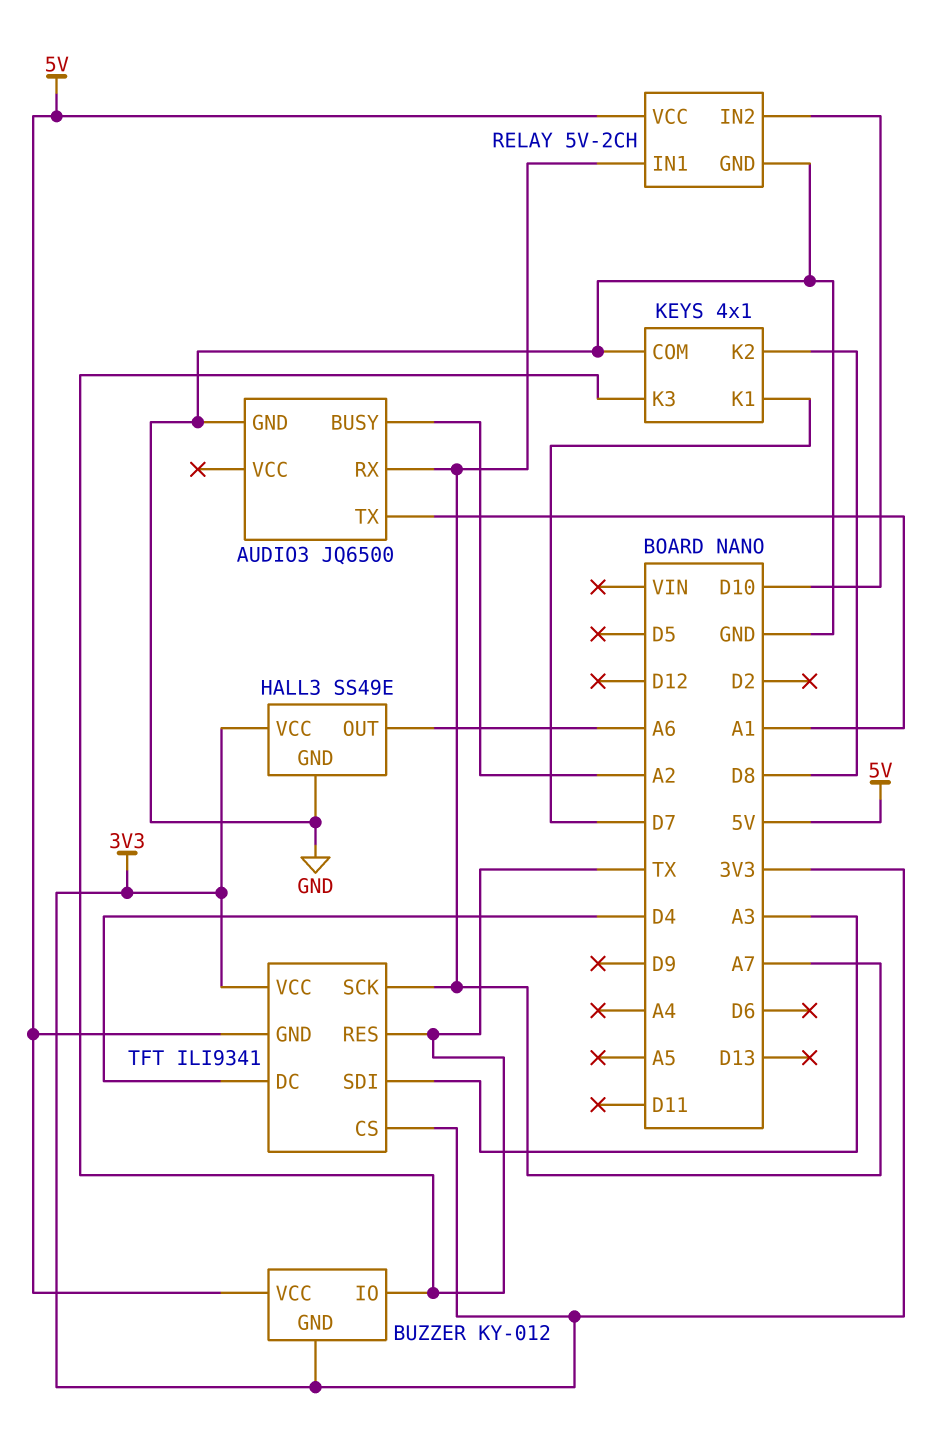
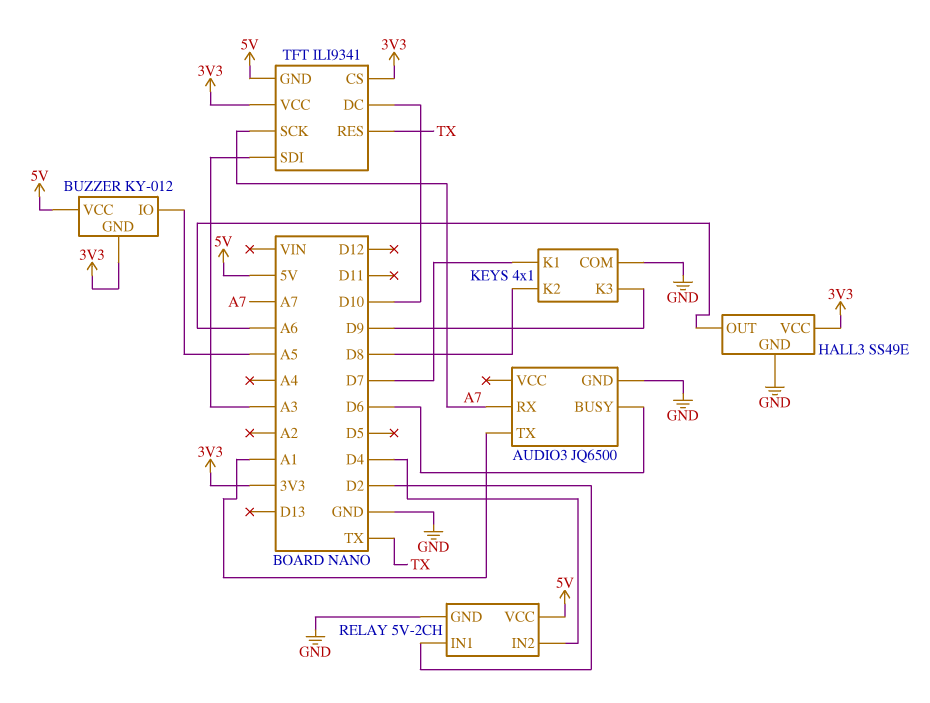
AUDIO3 pin BUSY: A2 -> D6
BUZZER pin IO: TX -> A5
KEYS pin K3: TX -> D9
RELAY pin IN1: A7 -> D2
RELAY pin IN2: D10 -> D4
TFT pin DC: D4 -> D10

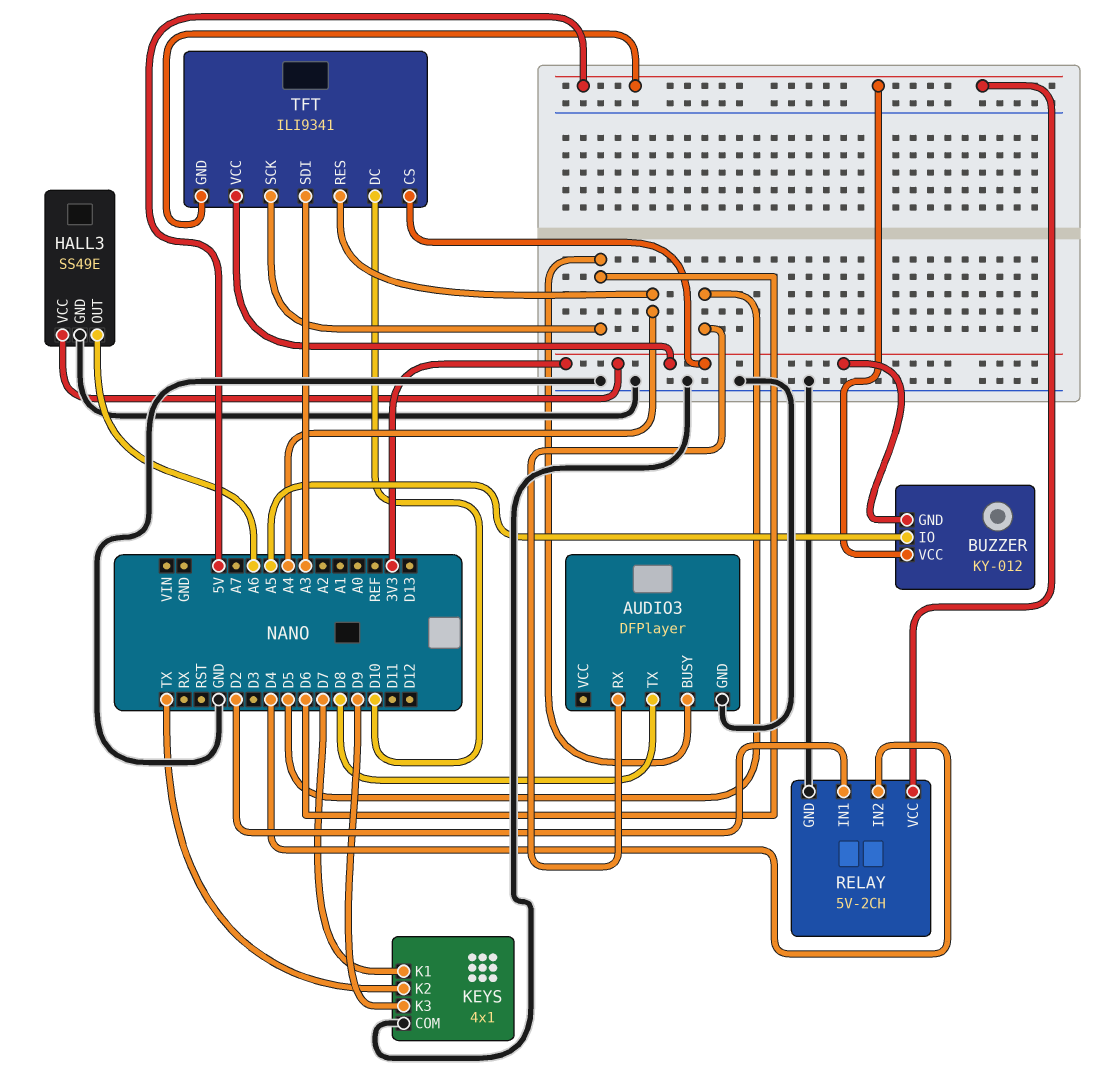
AUDIO3: JQ6500 -> DFPlayer
AUDIO3 pin RX: A7 -> D5
AUDIO3 pin TX: A1 -> D8
KEYS pin K2: D8 -> TX
TFT pin RES: TX -> A4
TFT pin SCK: A7 -> D6

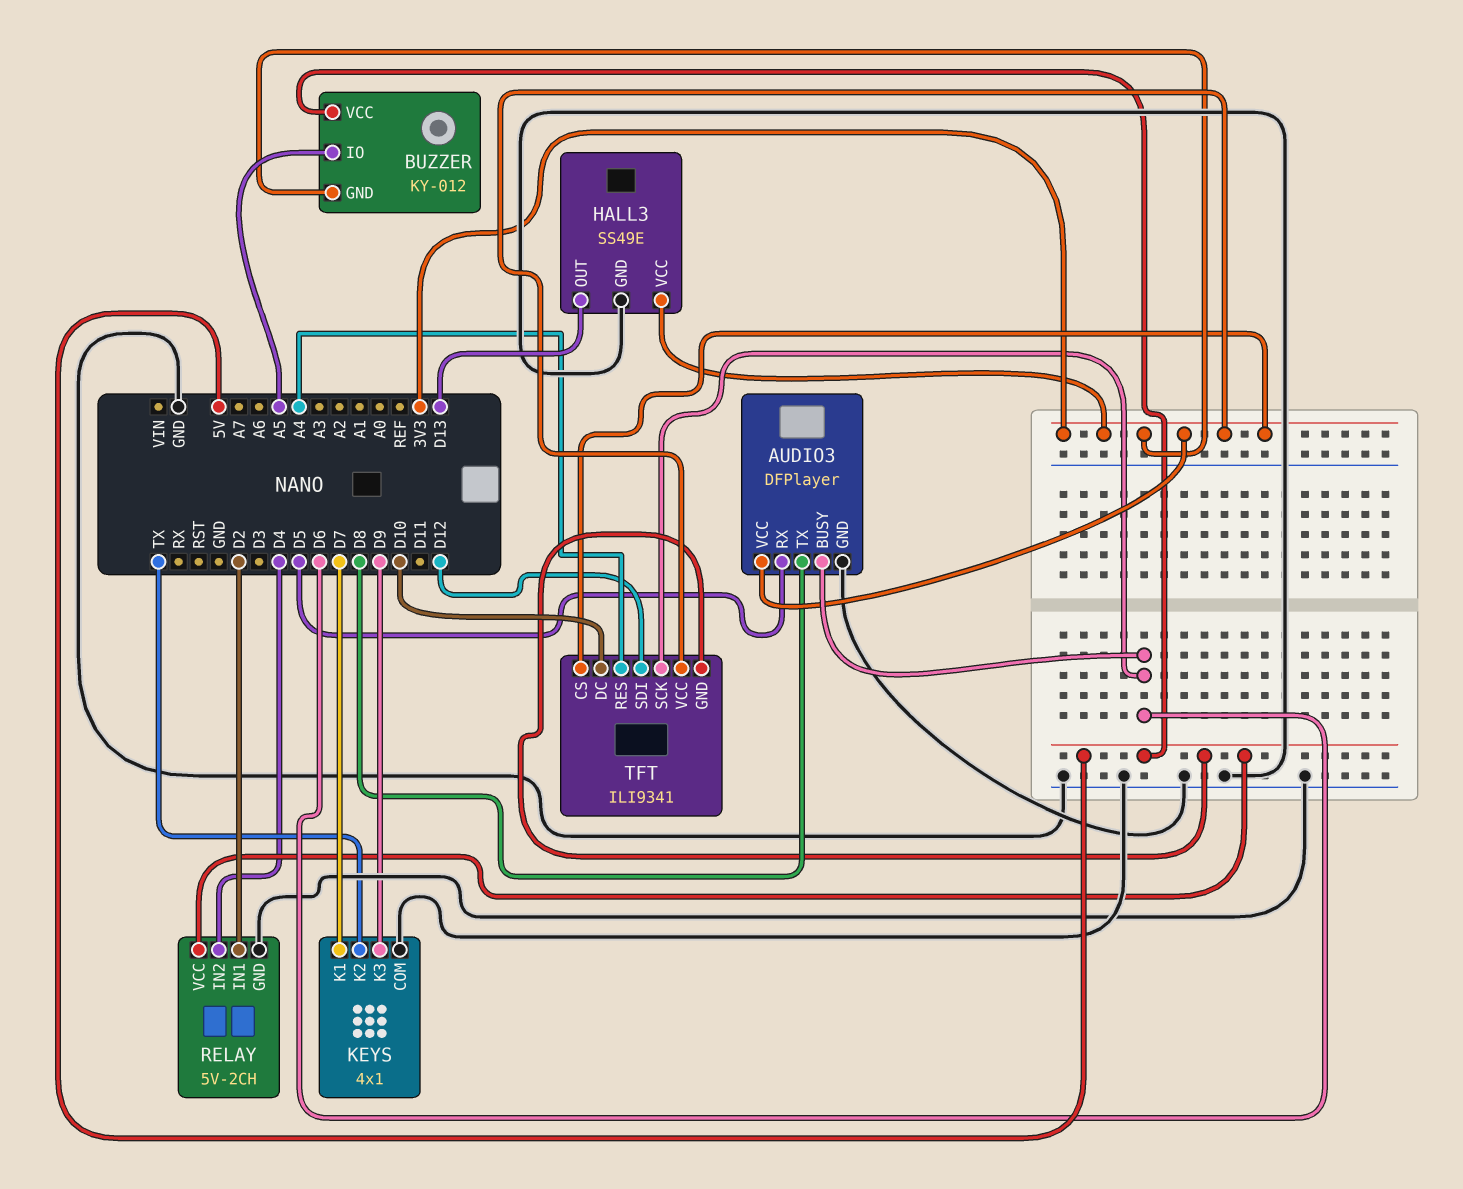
AUDIO3 pin VCC: none -> 3V3
HALL3 pin OUT: A6 -> D13
TFT pin SDI: A3 -> D12

